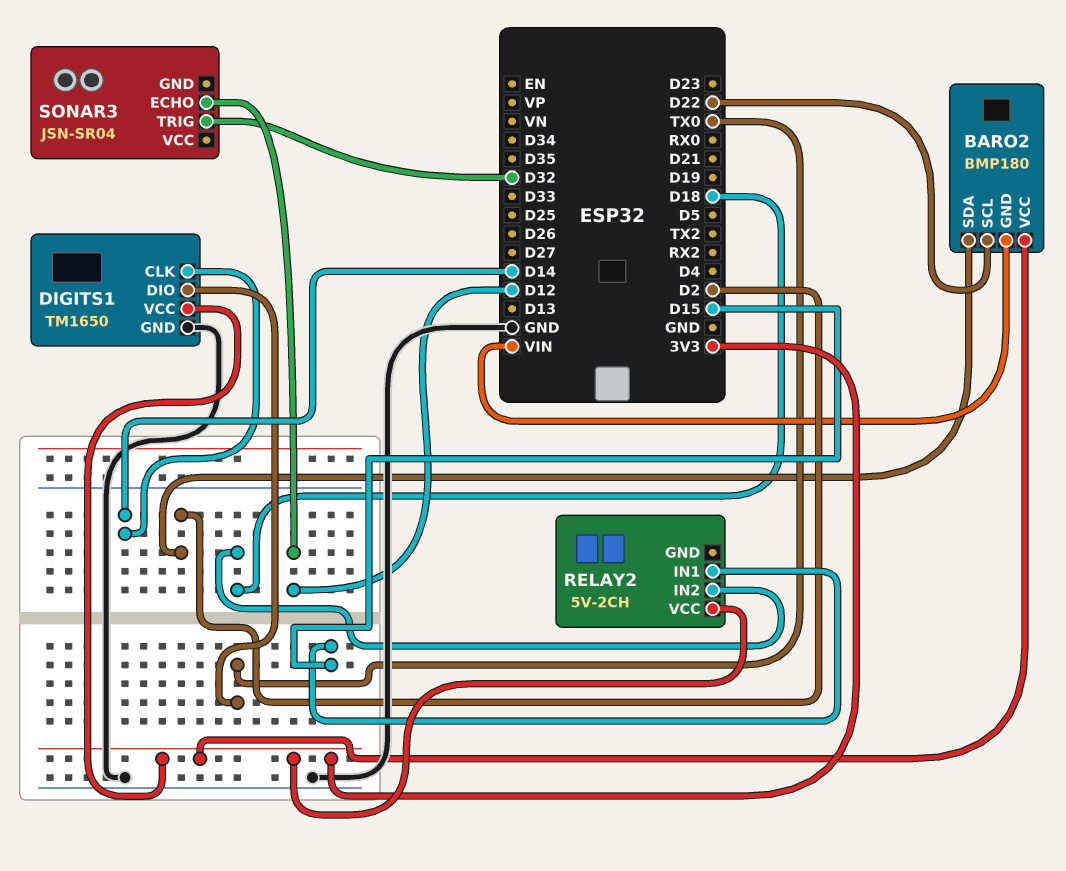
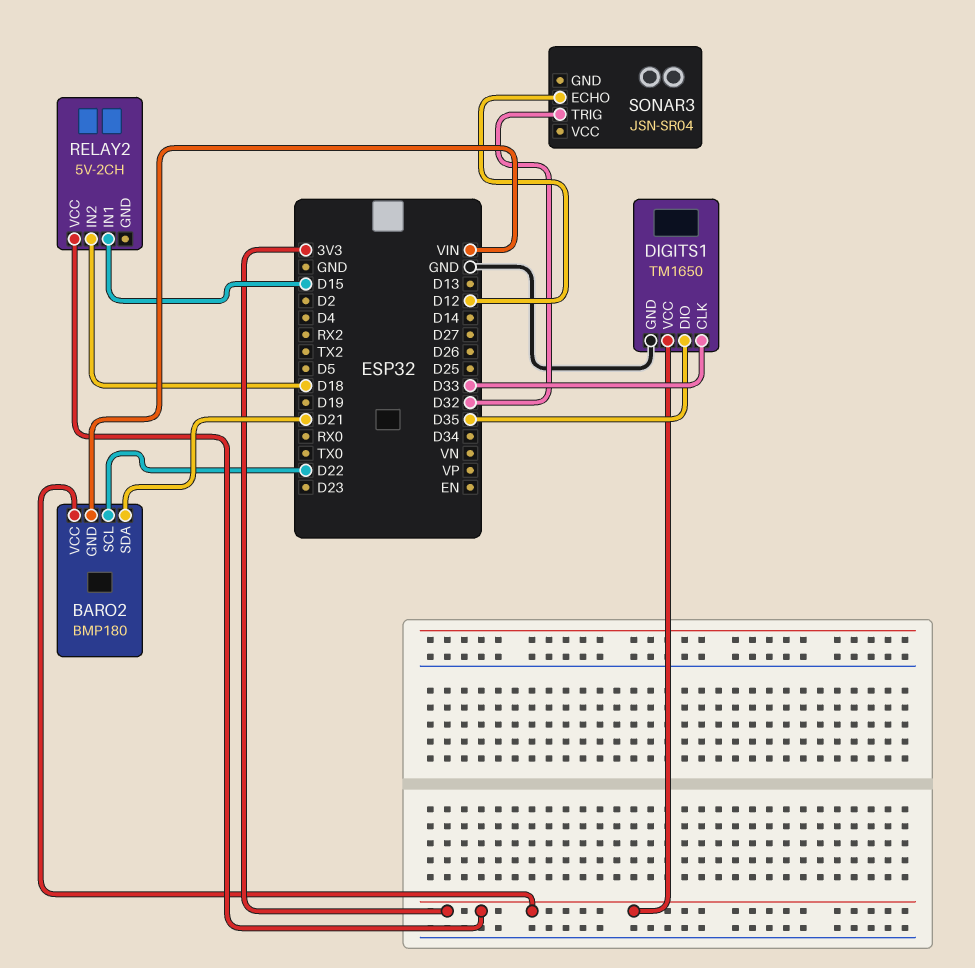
BARO2 pin SDA: D2 -> D21
DIGITS1 pin CLK: D14 -> D33
DIGITS1 pin DIO: TX0 -> D35

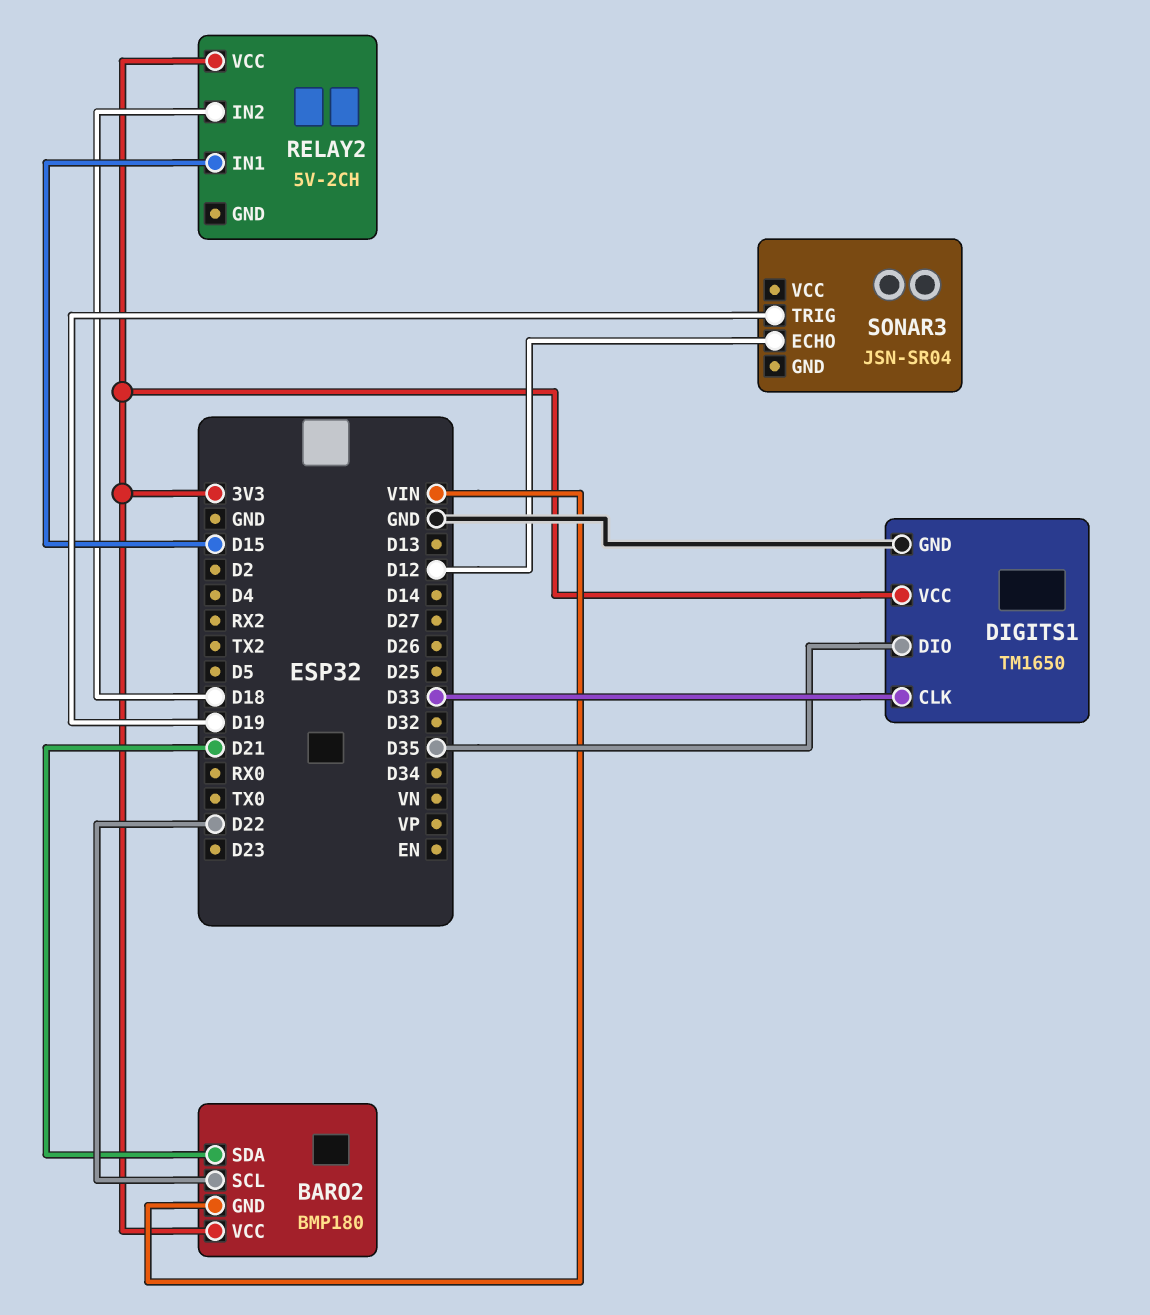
SONAR3 pin TRIG: D32 -> D19

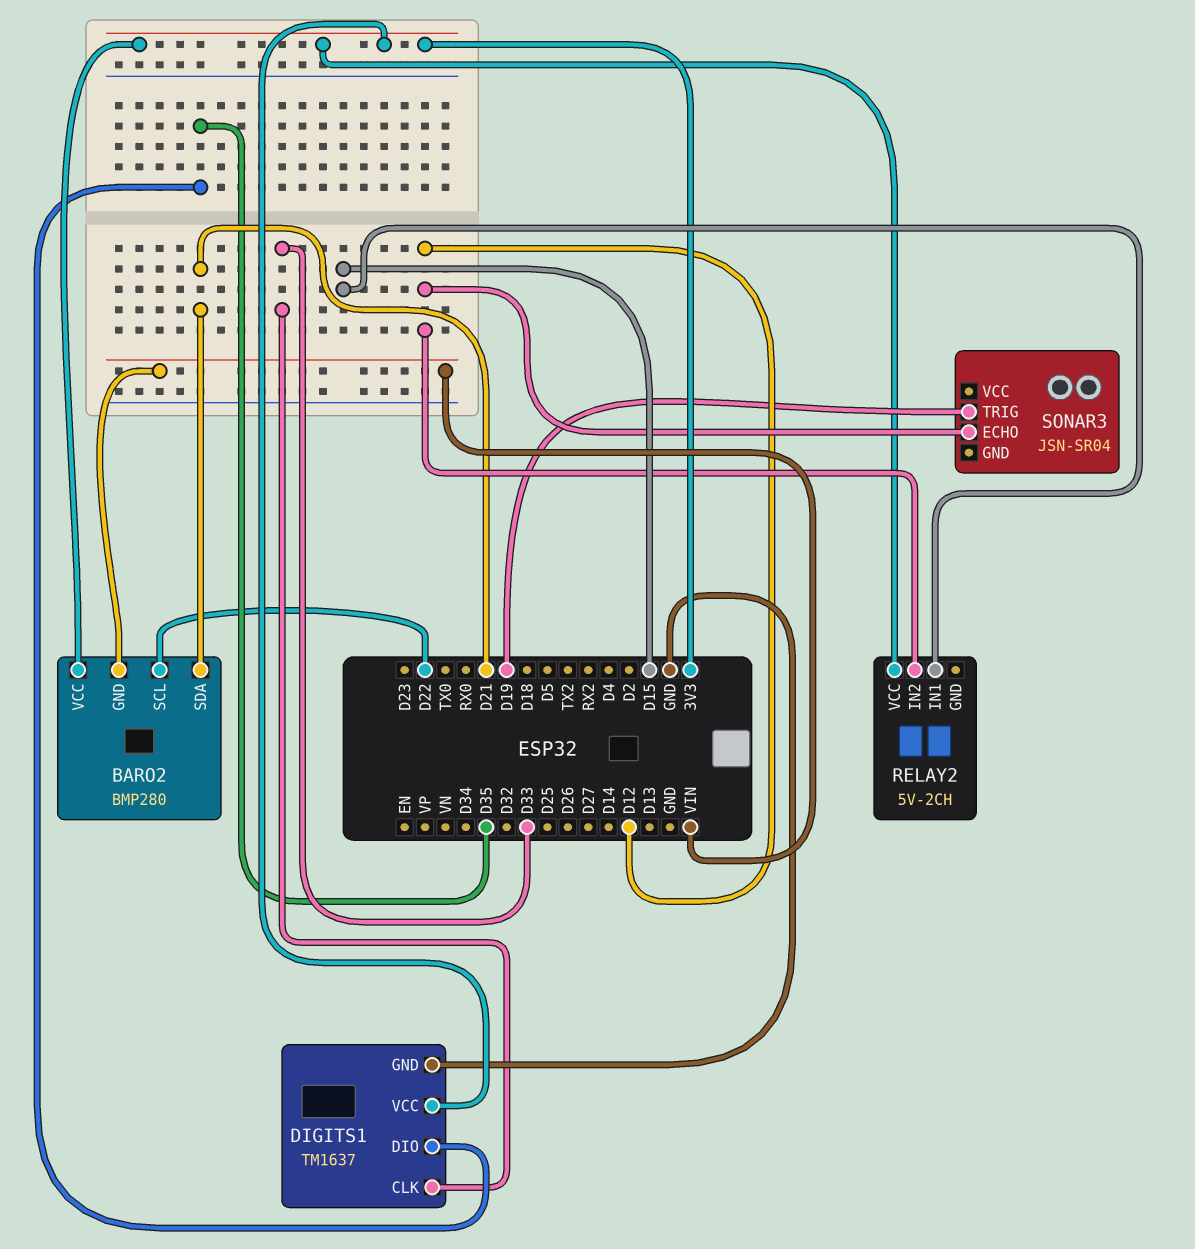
BARO2: BMP180 -> BMP280
DIGITS1: TM1650 -> TM1637
RELAY2 pin IN2: D18 -> D12

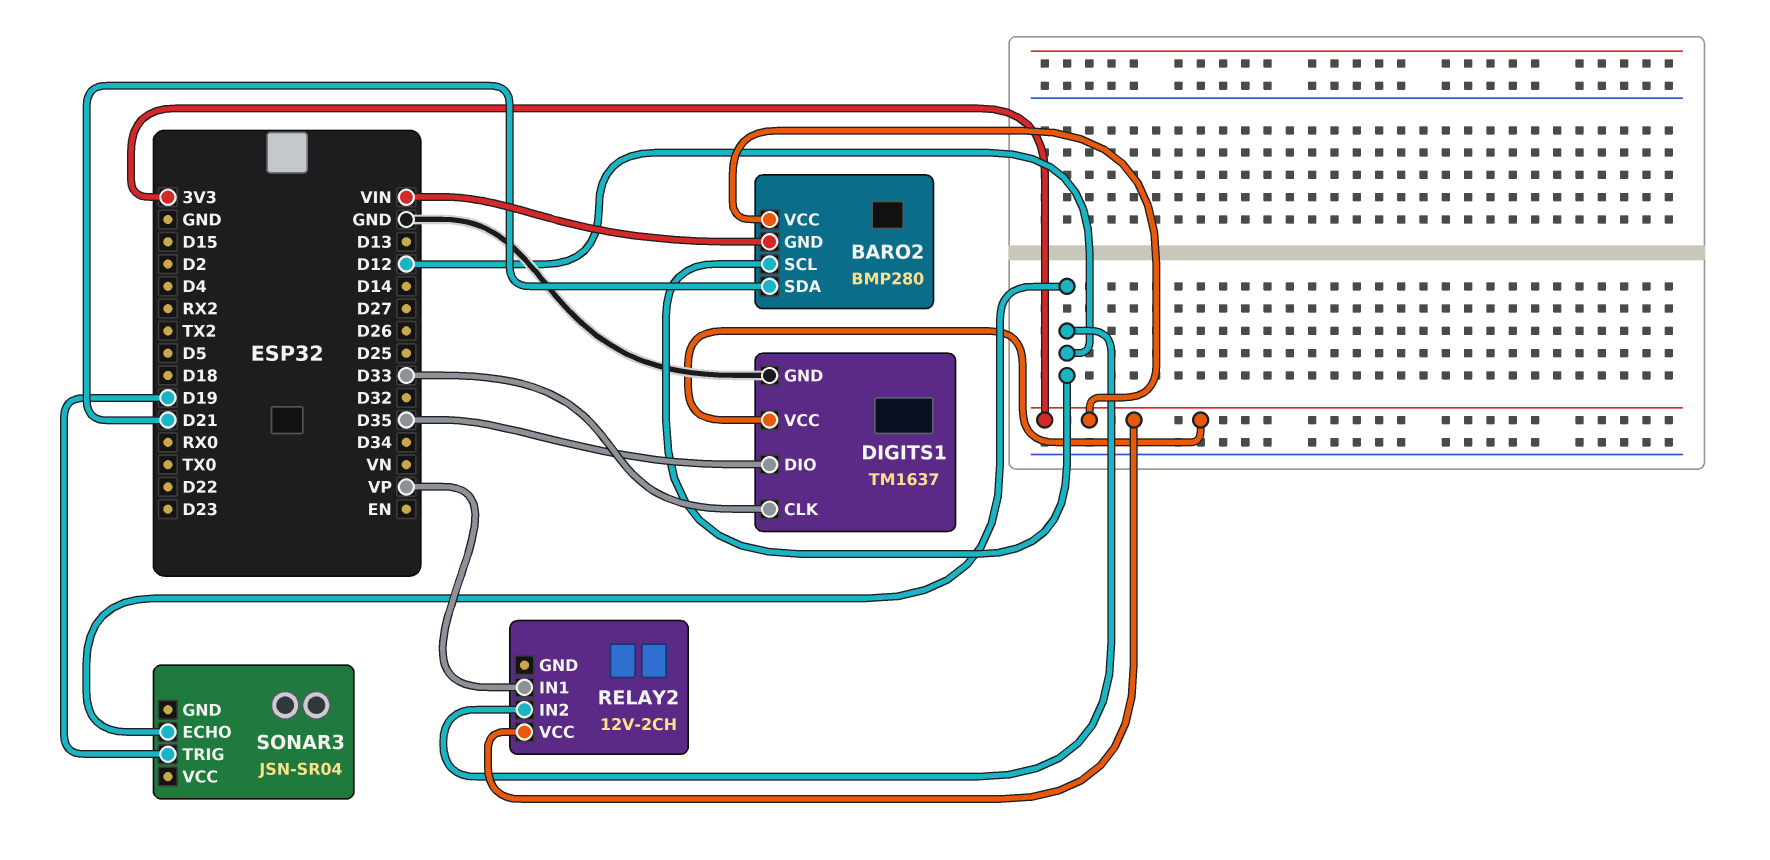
BARO2 pin SCL: D22 -> D12
RELAY2: 5V-2CH -> 12V-2CH
RELAY2 pin IN1: D15 -> VP

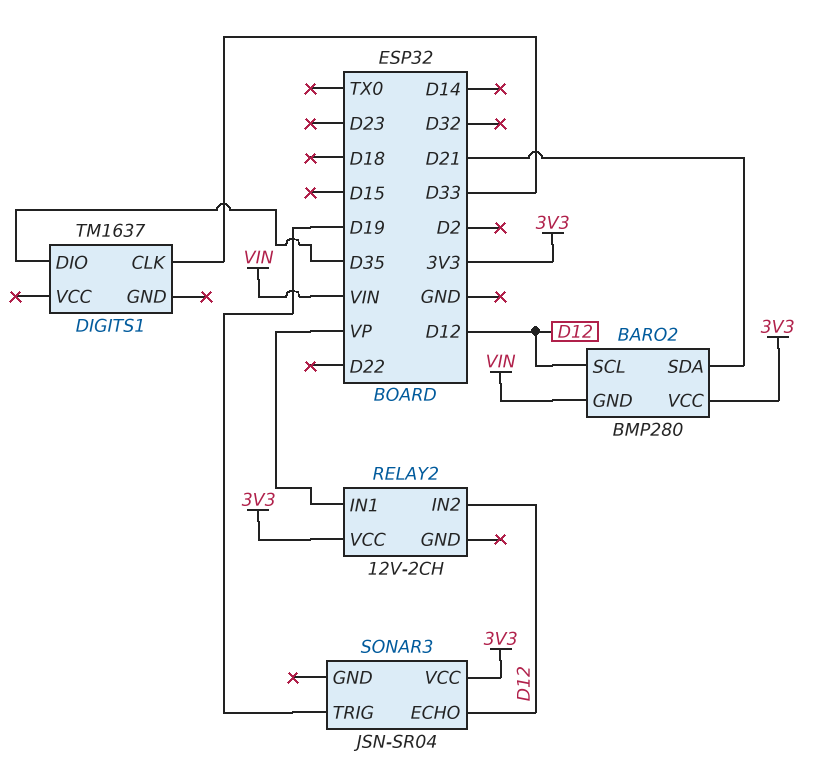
DIGITS1 pin GND: GND -> none
DIGITS1 pin VCC: 3V3 -> none
SONAR3 pin VCC: none -> 3V3

